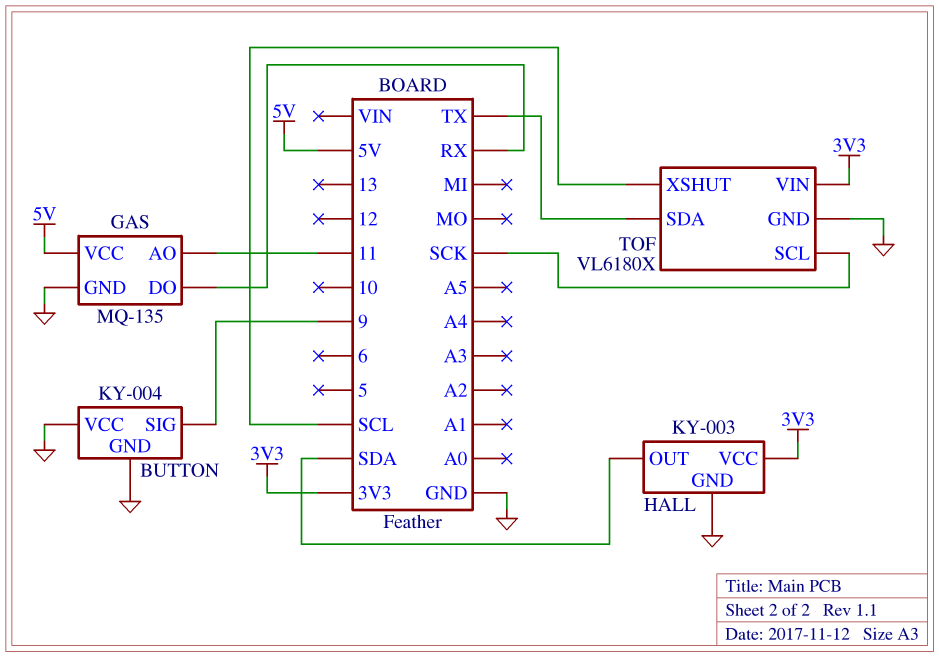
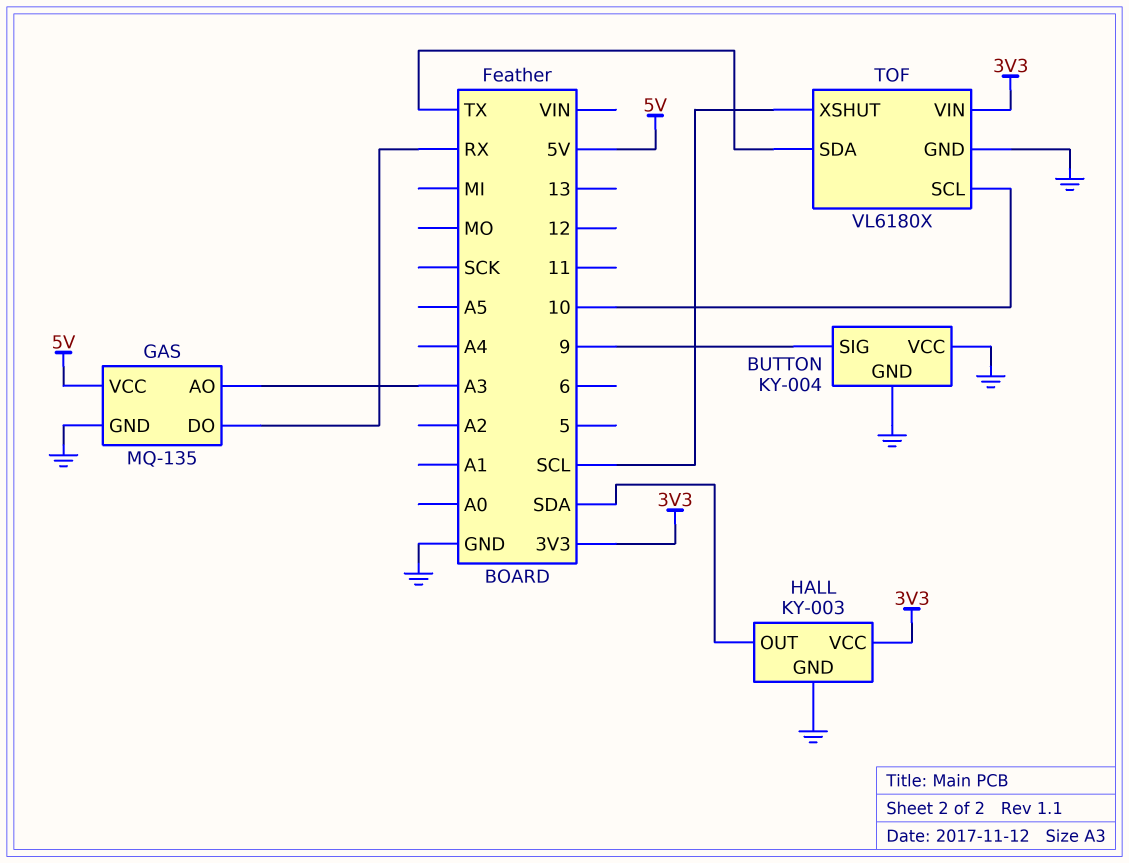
GAS pin AO: 11 -> A3
TOF pin SCL: SCK -> 10

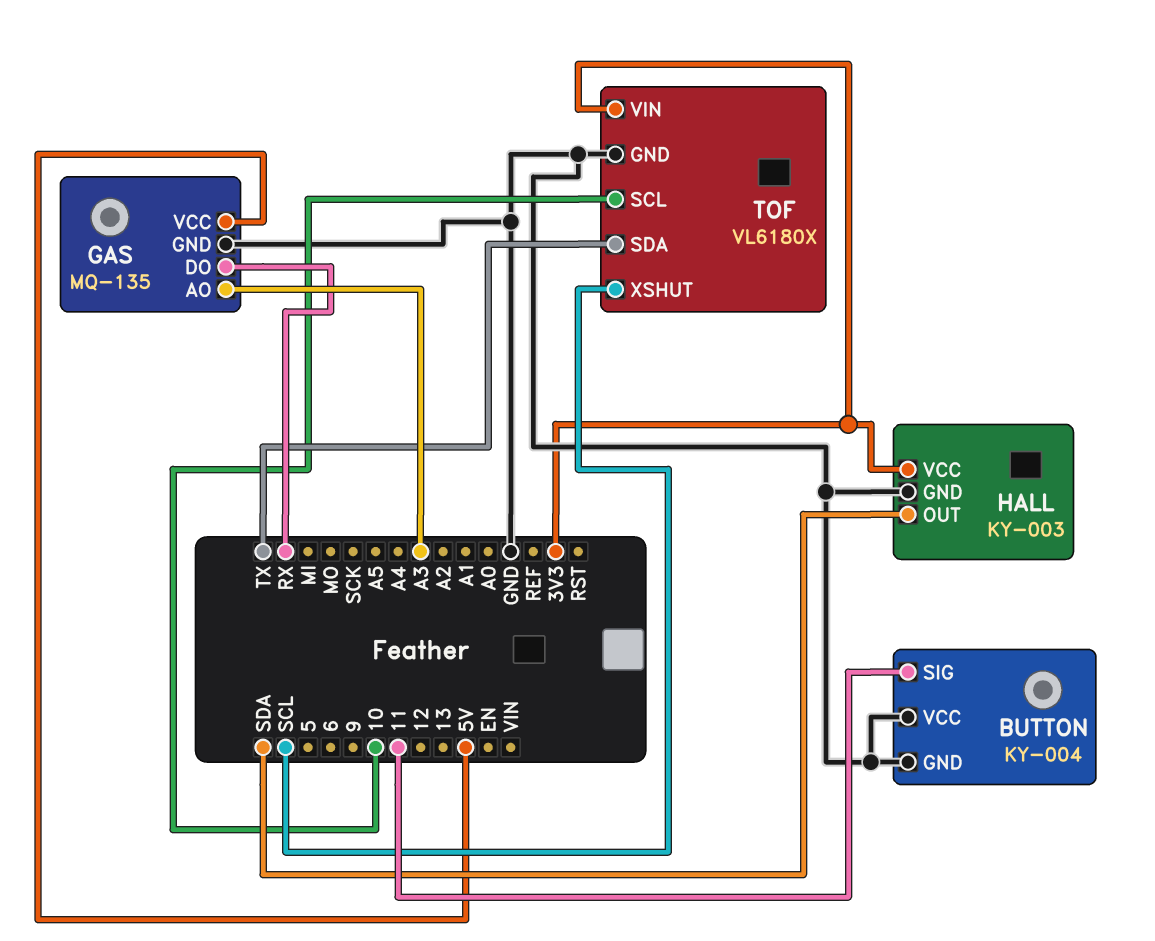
BUTTON pin SIG: 9 -> 11

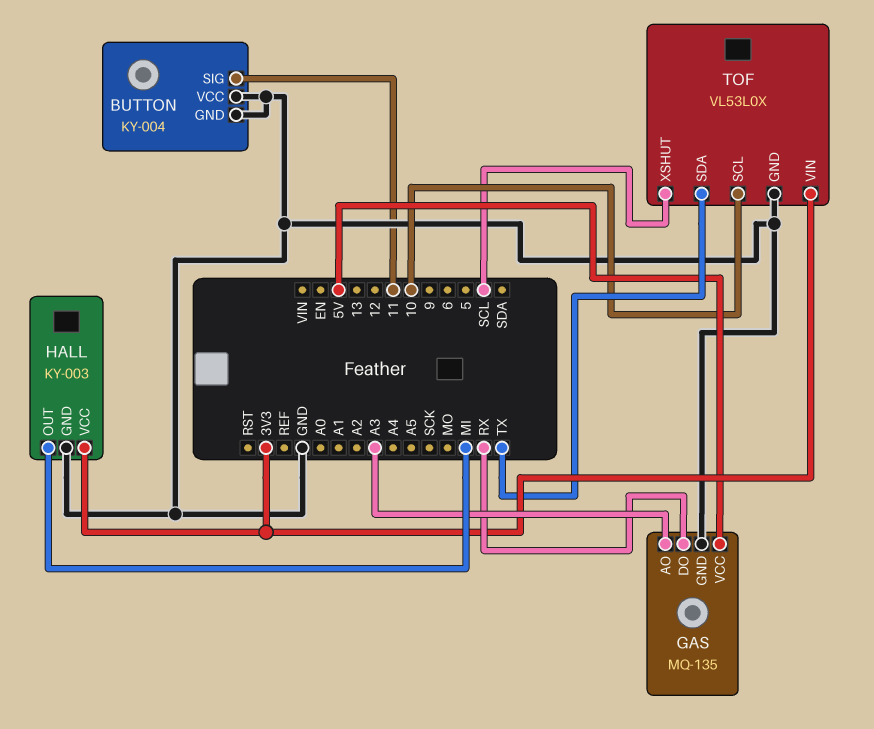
HALL pin OUT: SDA -> MI
TOF: VL6180X -> VL53L0X

